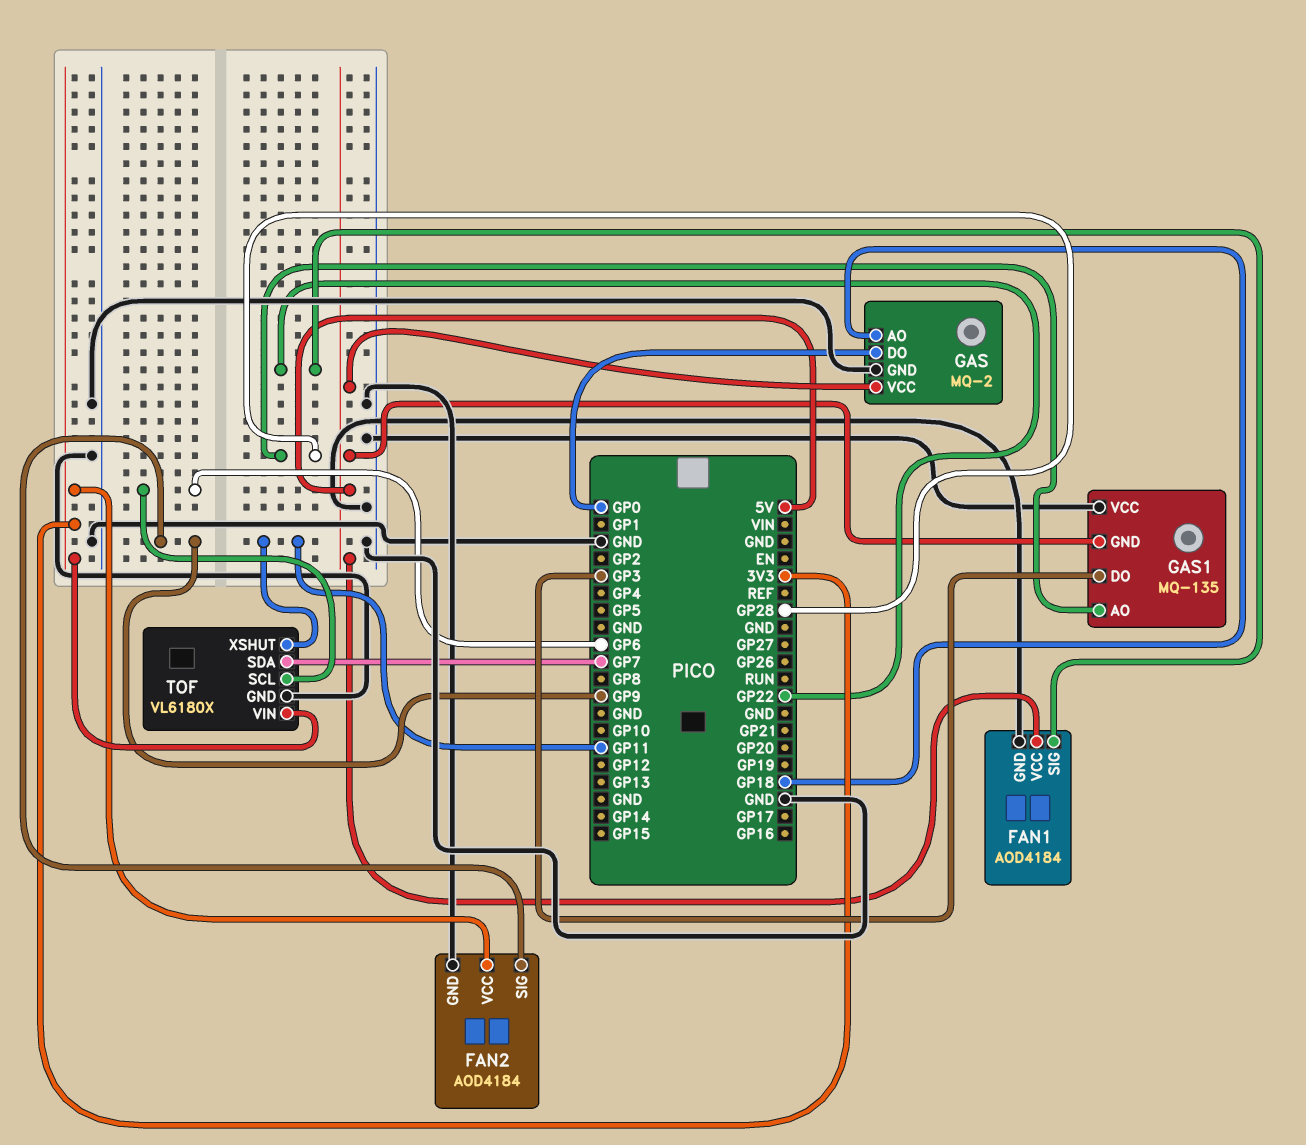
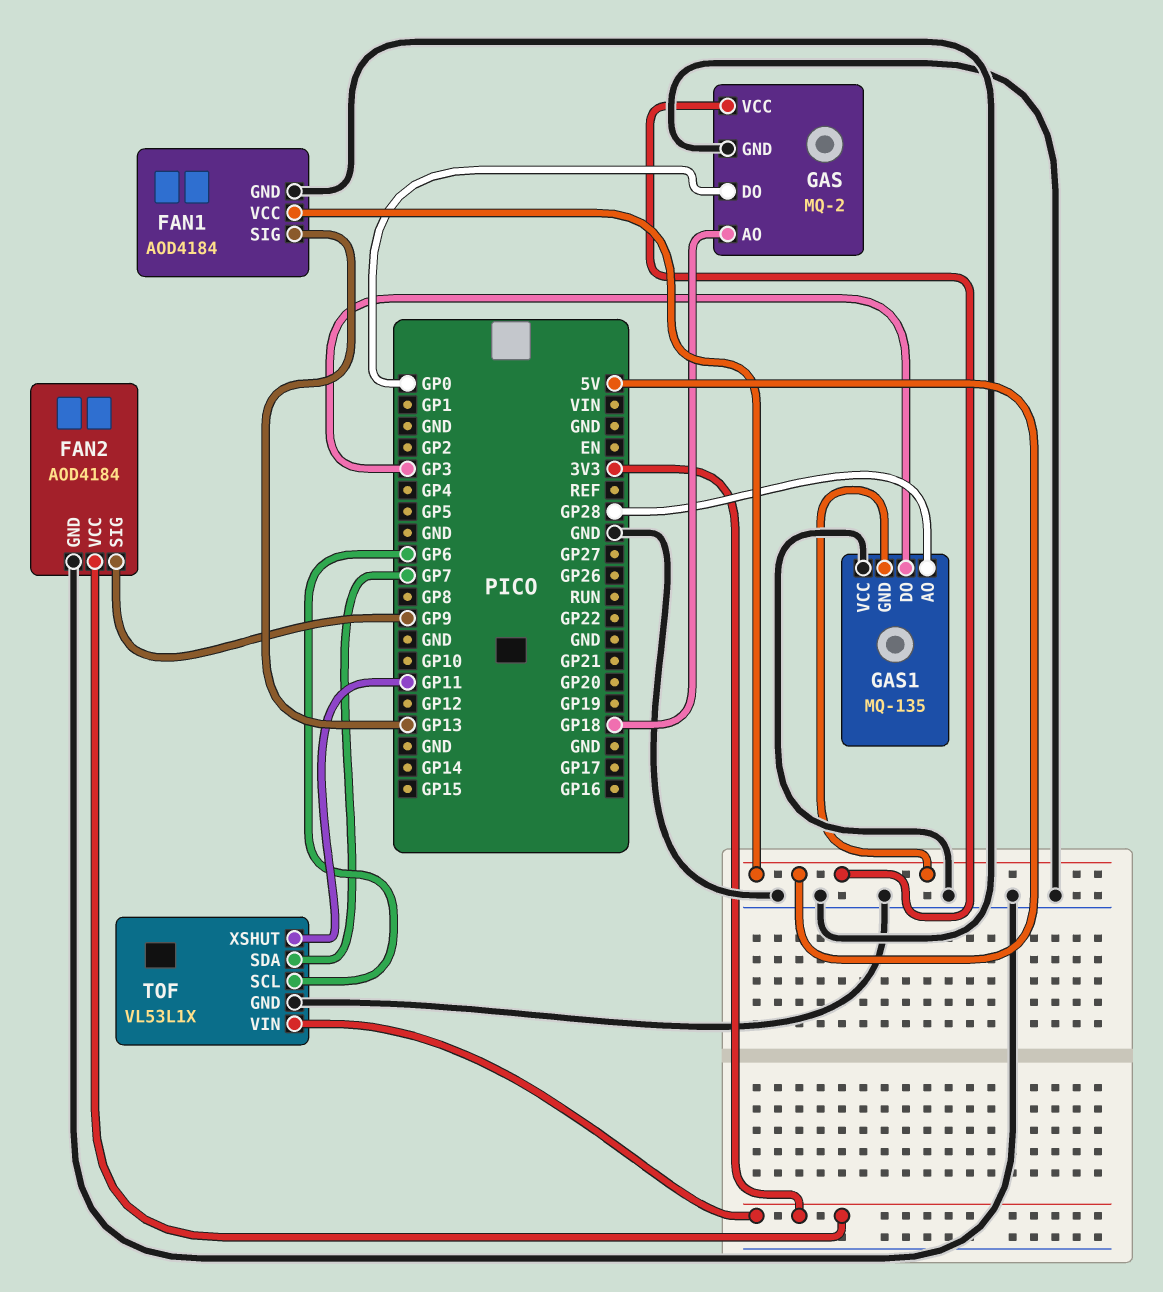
FAN1 pin SIG: GP22 -> GP13
TOF: VL6180X -> VL53L1X

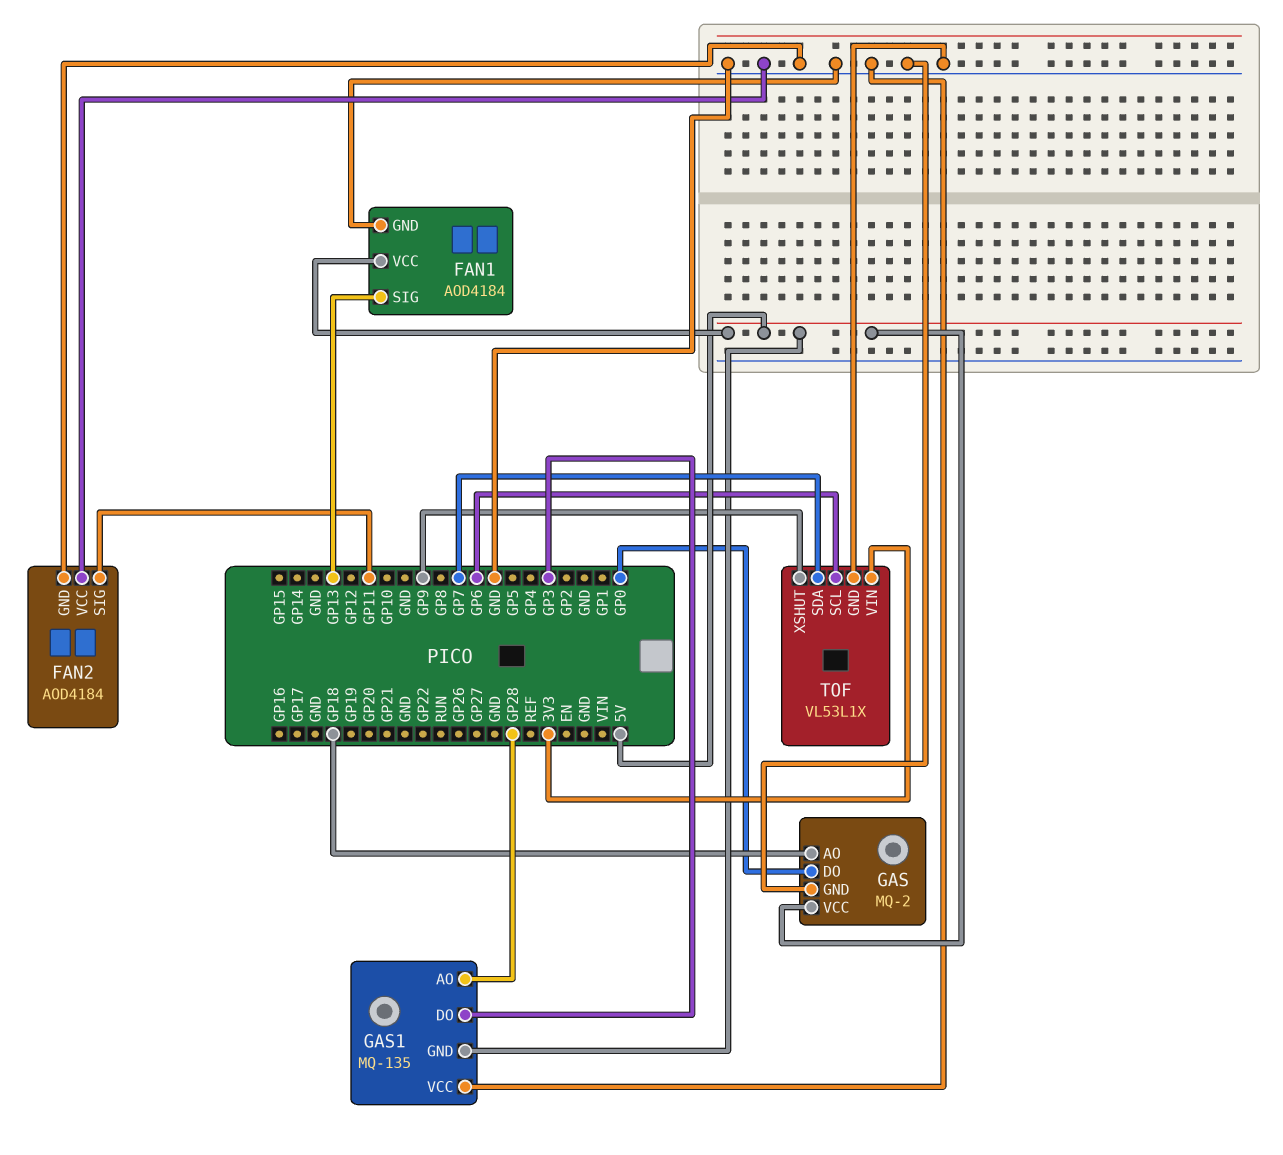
FAN2 pin SIG: GP9 -> GP11
FAN2 pin VCC: 3V3 -> GND
TOF pin XSHUT: GP11 -> GP9

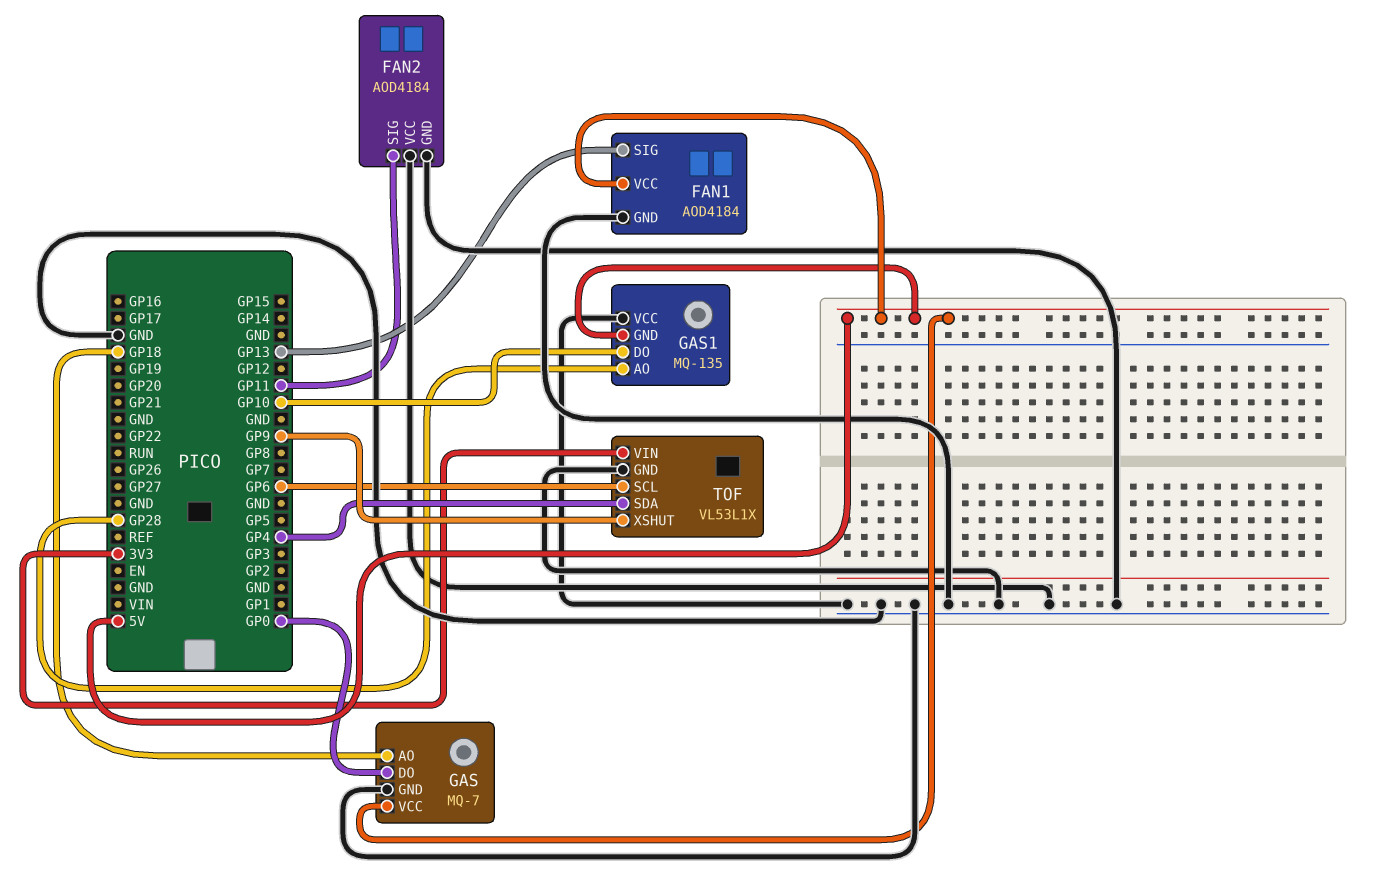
GAS: MQ-2 -> MQ-7
GAS1 pin DO: GP3 -> GP10
TOF pin SDA: GP7 -> GP4

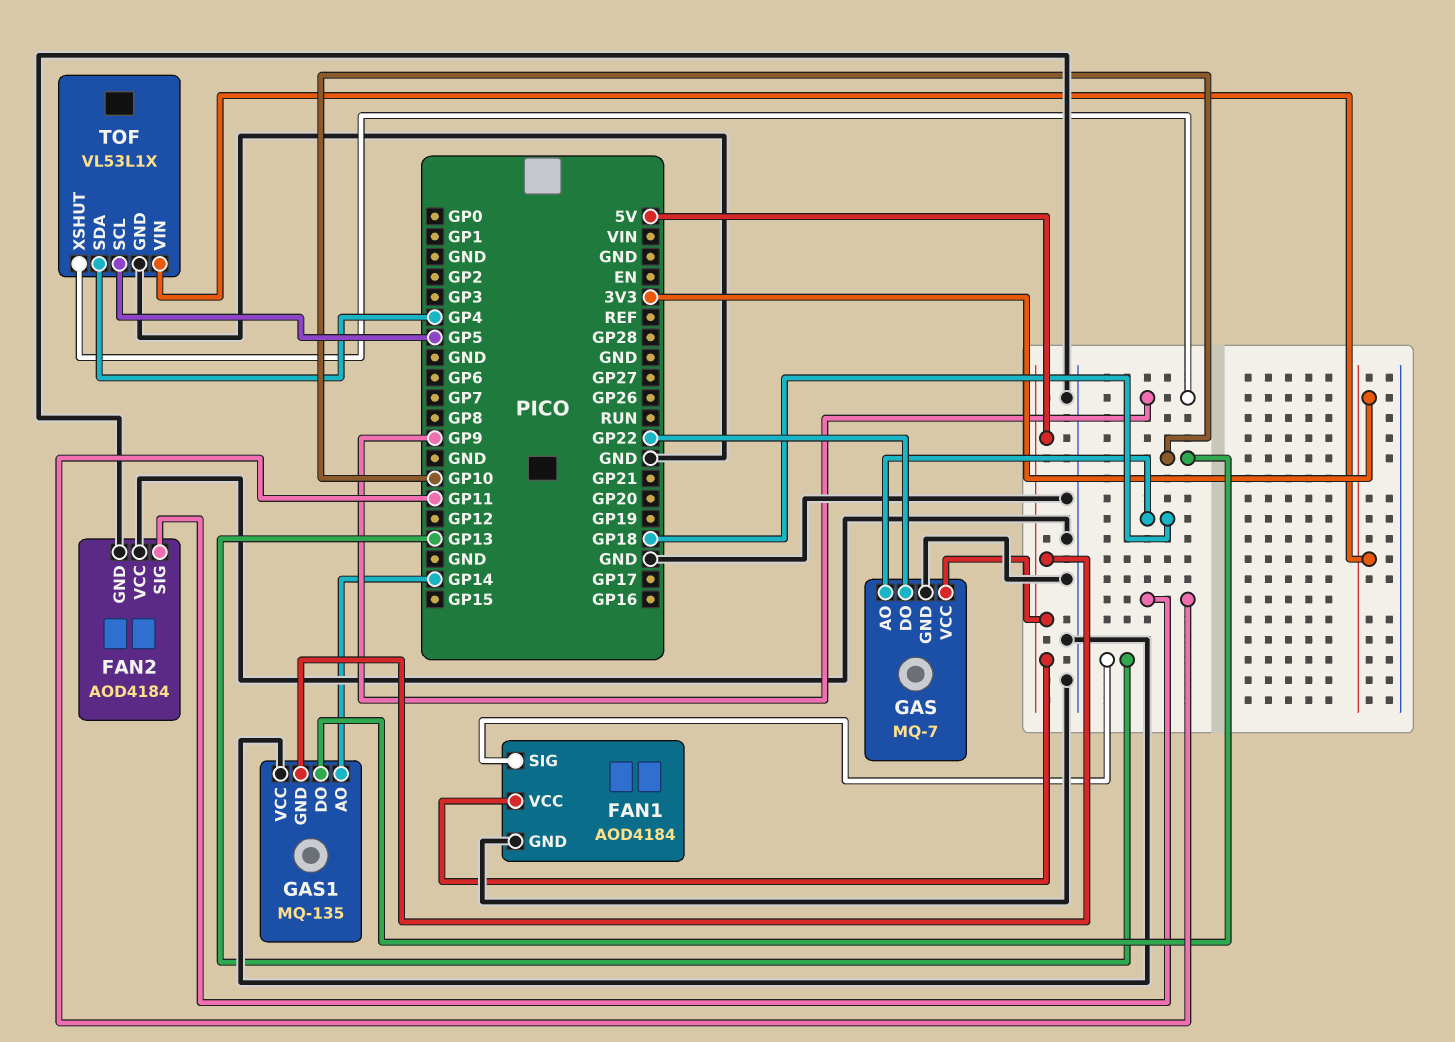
GAS pin DO: GP0 -> GP22
GAS1 pin AO: GP28 -> GP14
TOF pin SCL: GP6 -> GP5

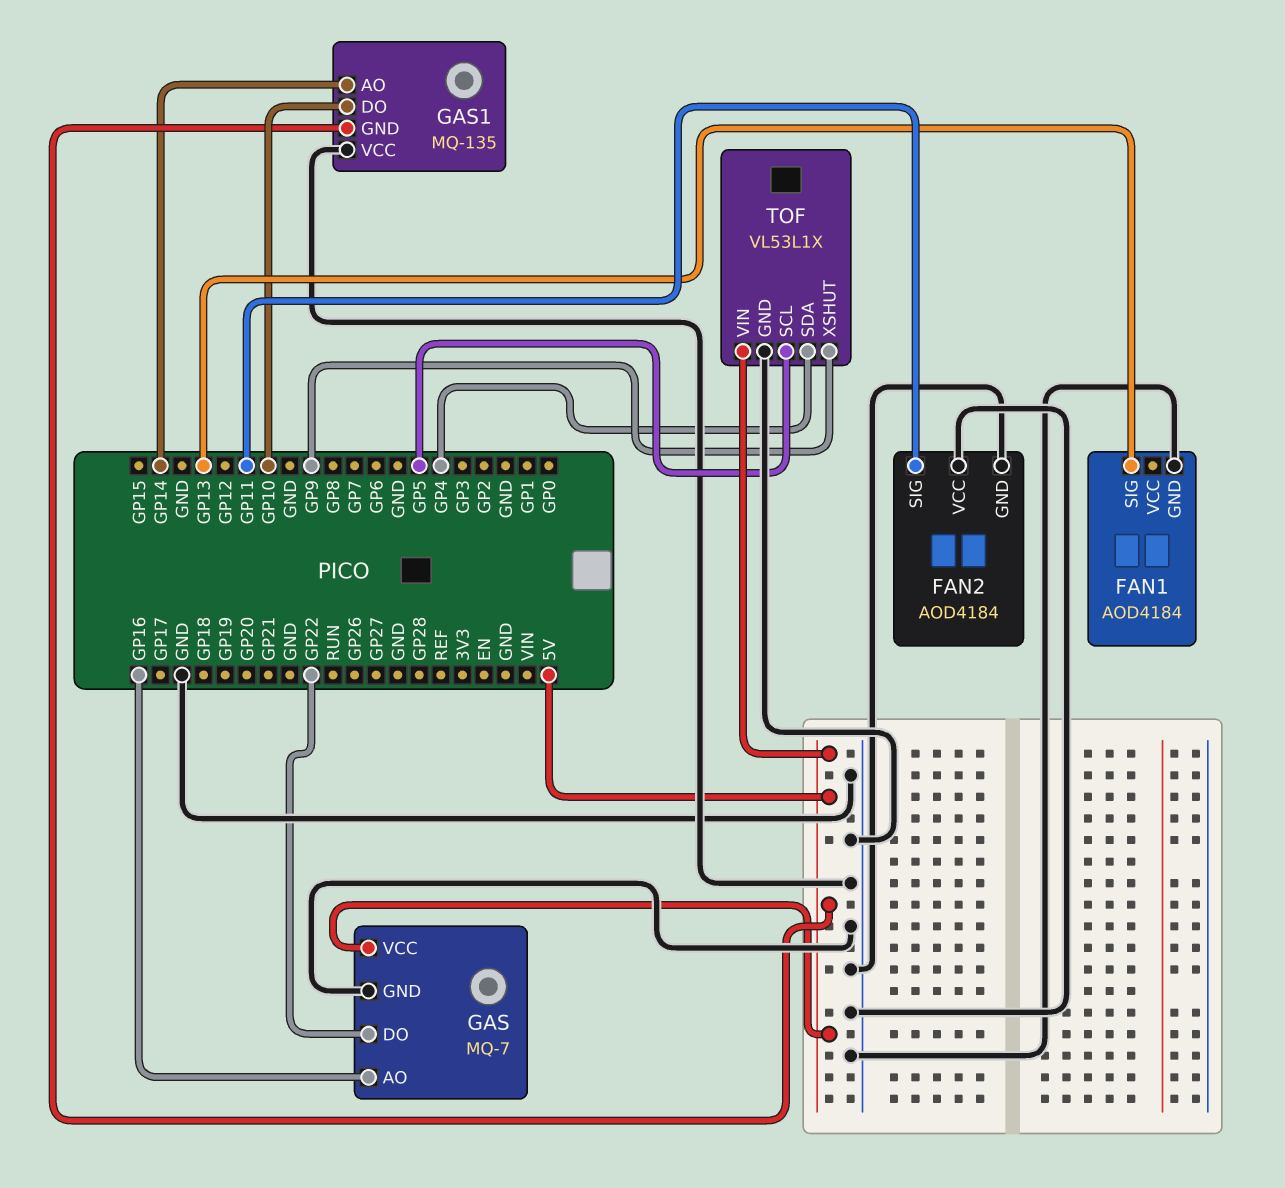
FAN1 pin VCC: 5V -> none
GAS pin AO: GP18 -> GP16
TOF pin VIN: 3V3 -> 5V

